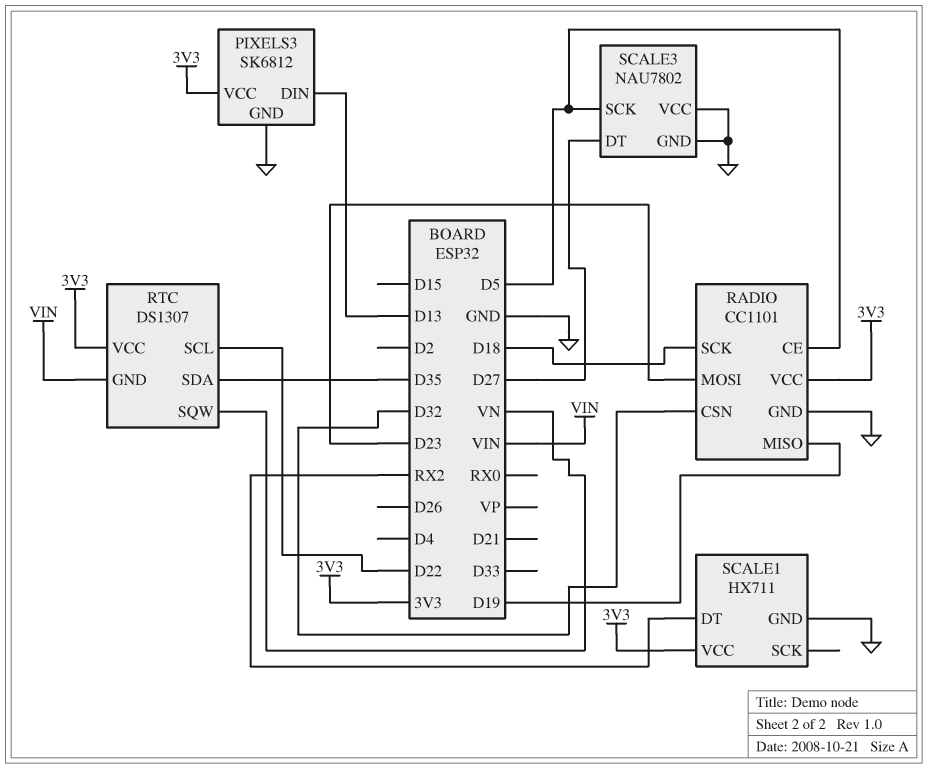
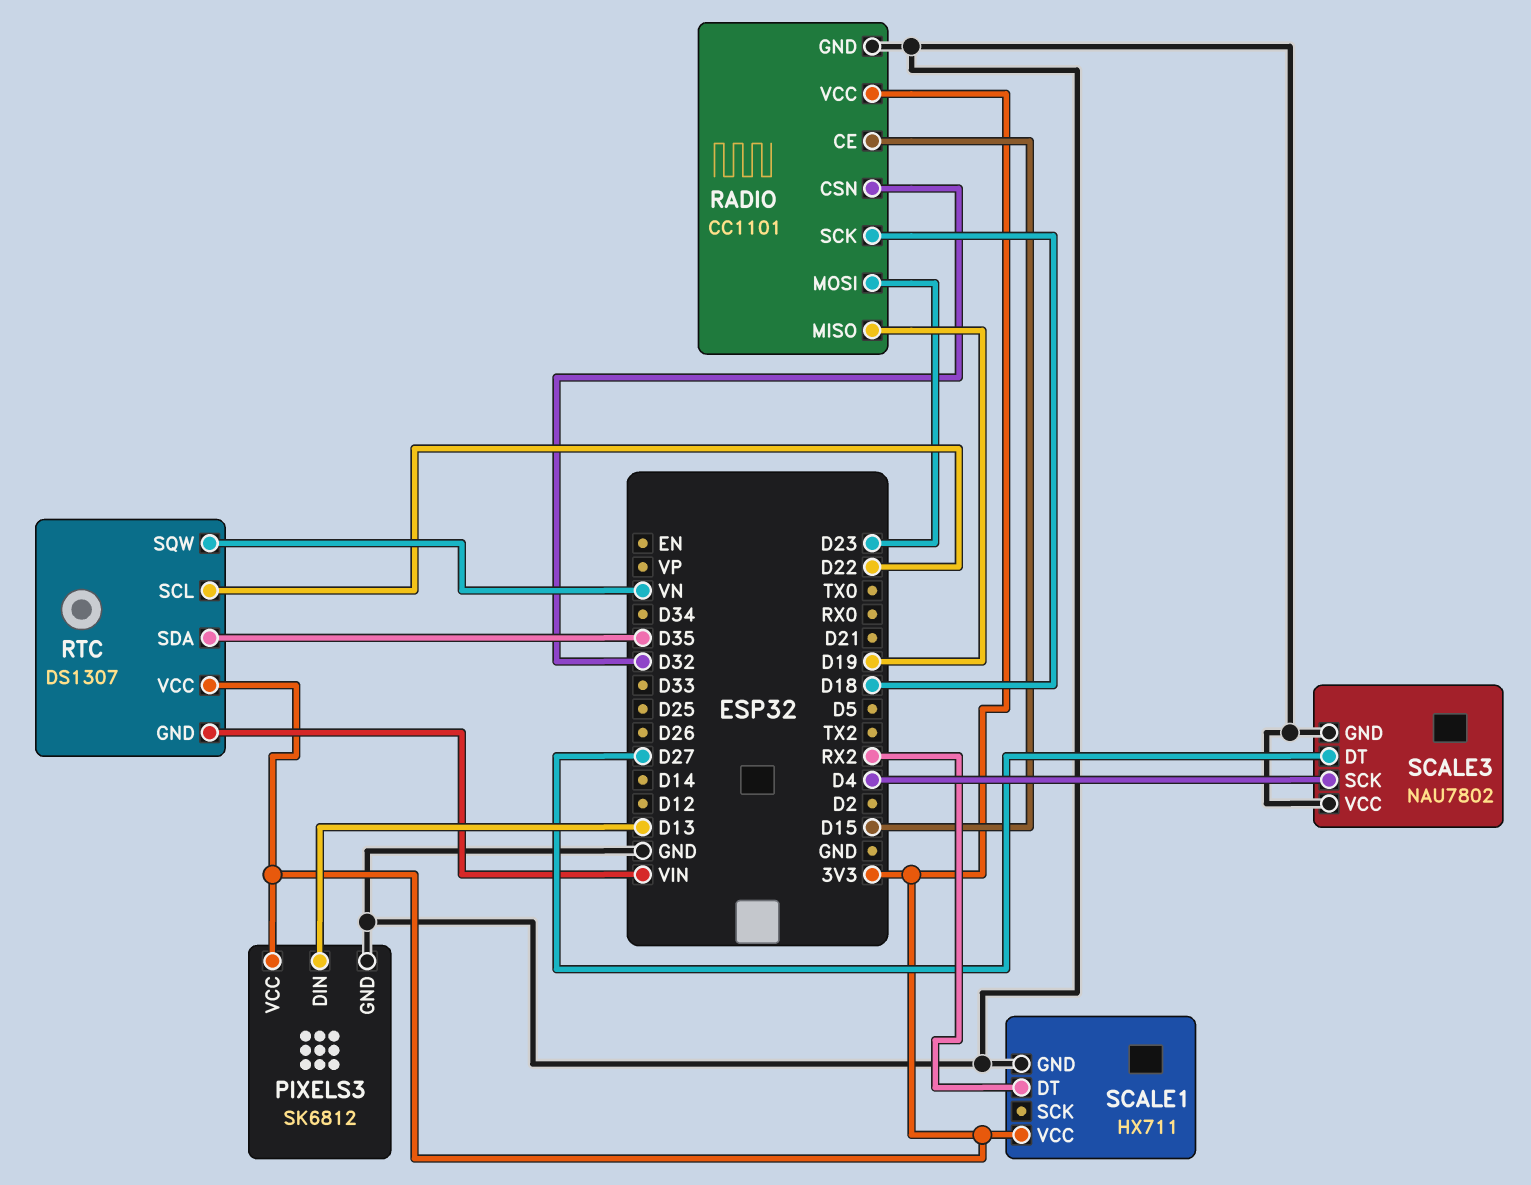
RADIO pin CE: D5 -> D15
SCALE3 pin SCK: D5 -> D4

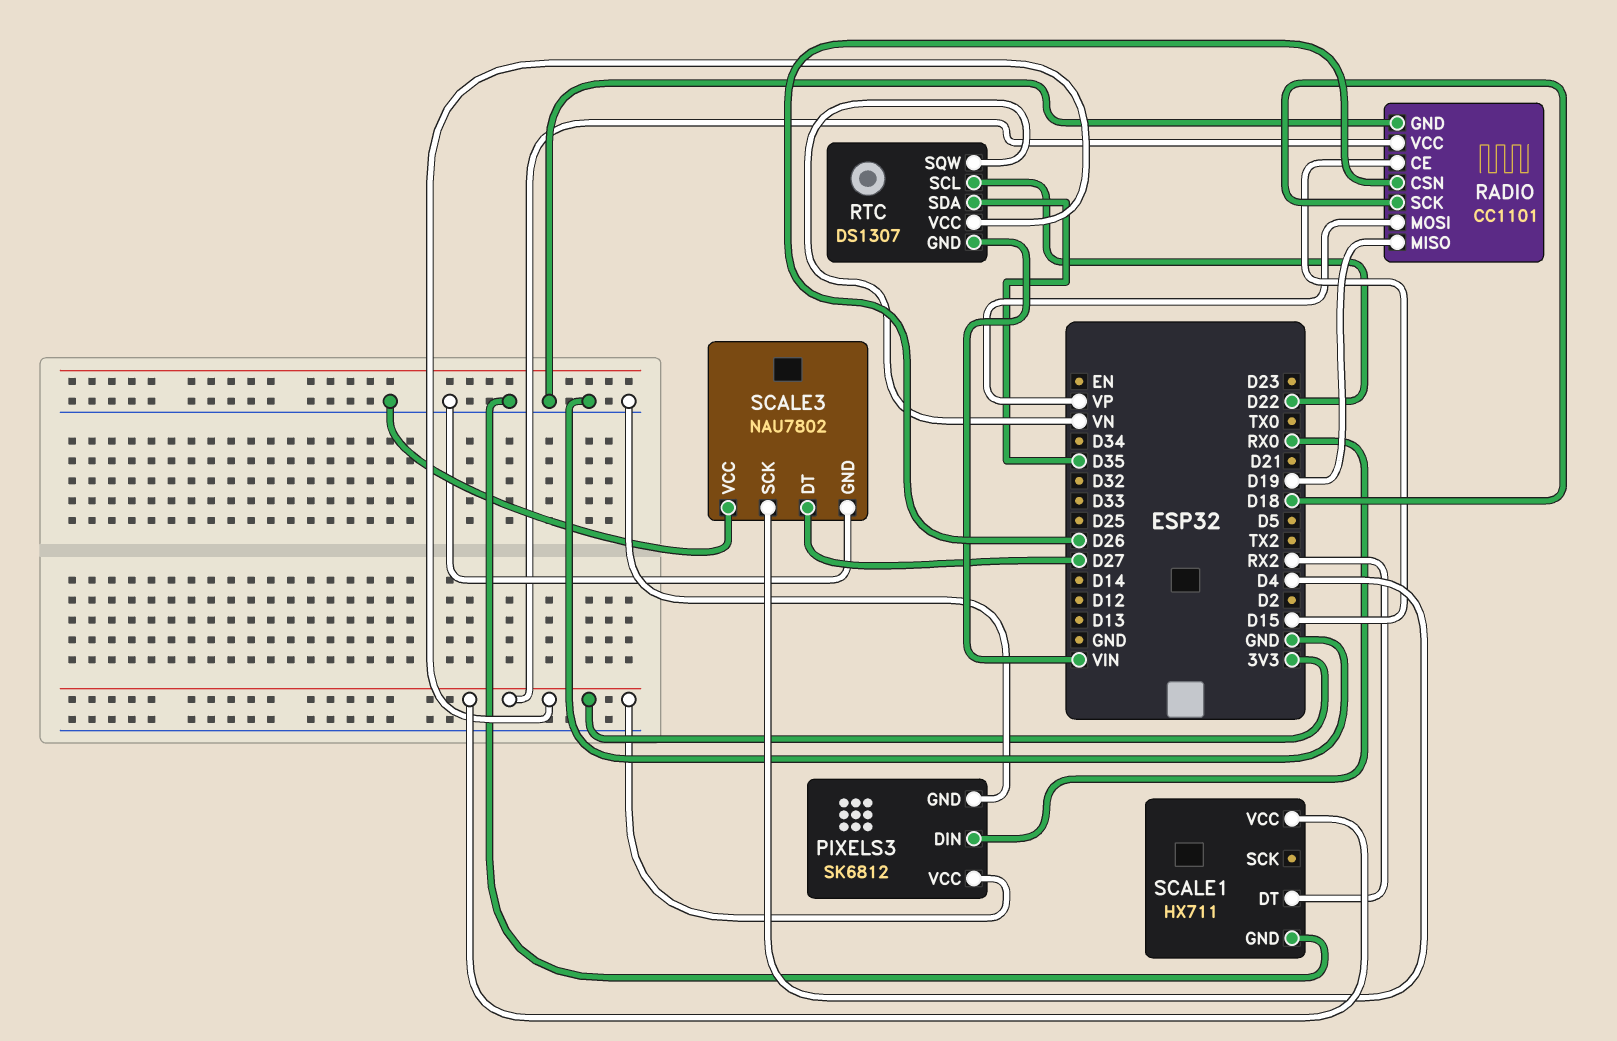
PIXELS3 pin DIN: D13 -> RX0
RADIO pin CSN: D32 -> D26
RADIO pin MOSI: D23 -> VP

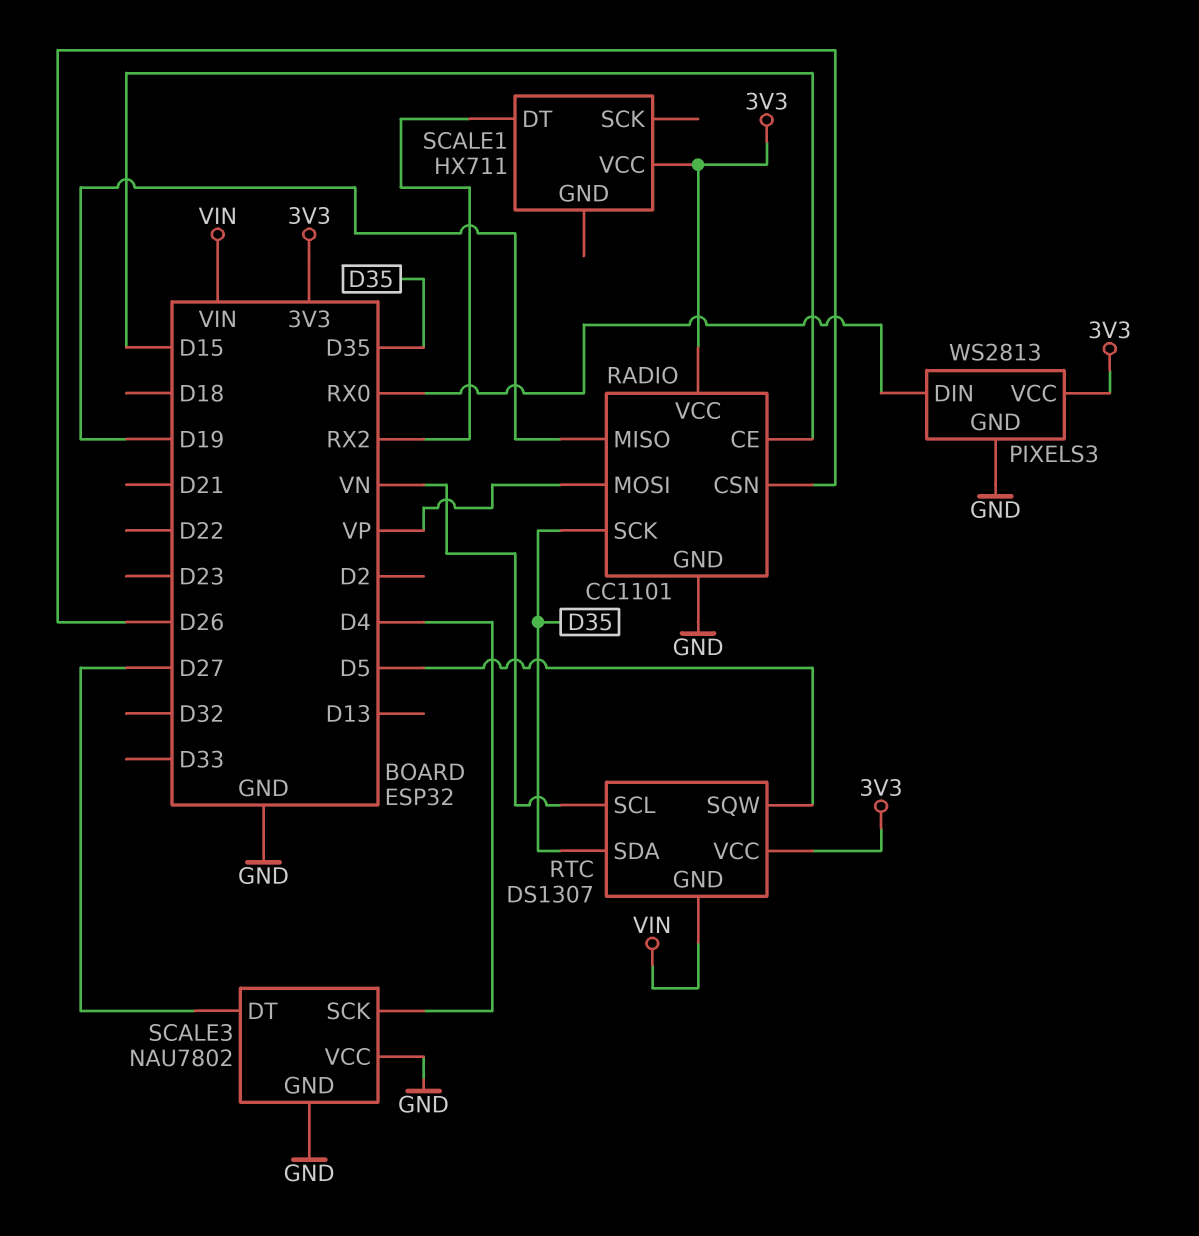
PIXELS3: SK6812 -> WS2813
RADIO pin SCK: D18 -> D35
RTC pin SCL: D22 -> VN
RTC pin SQW: VN -> D5
SCALE1 pin GND: GND -> none

